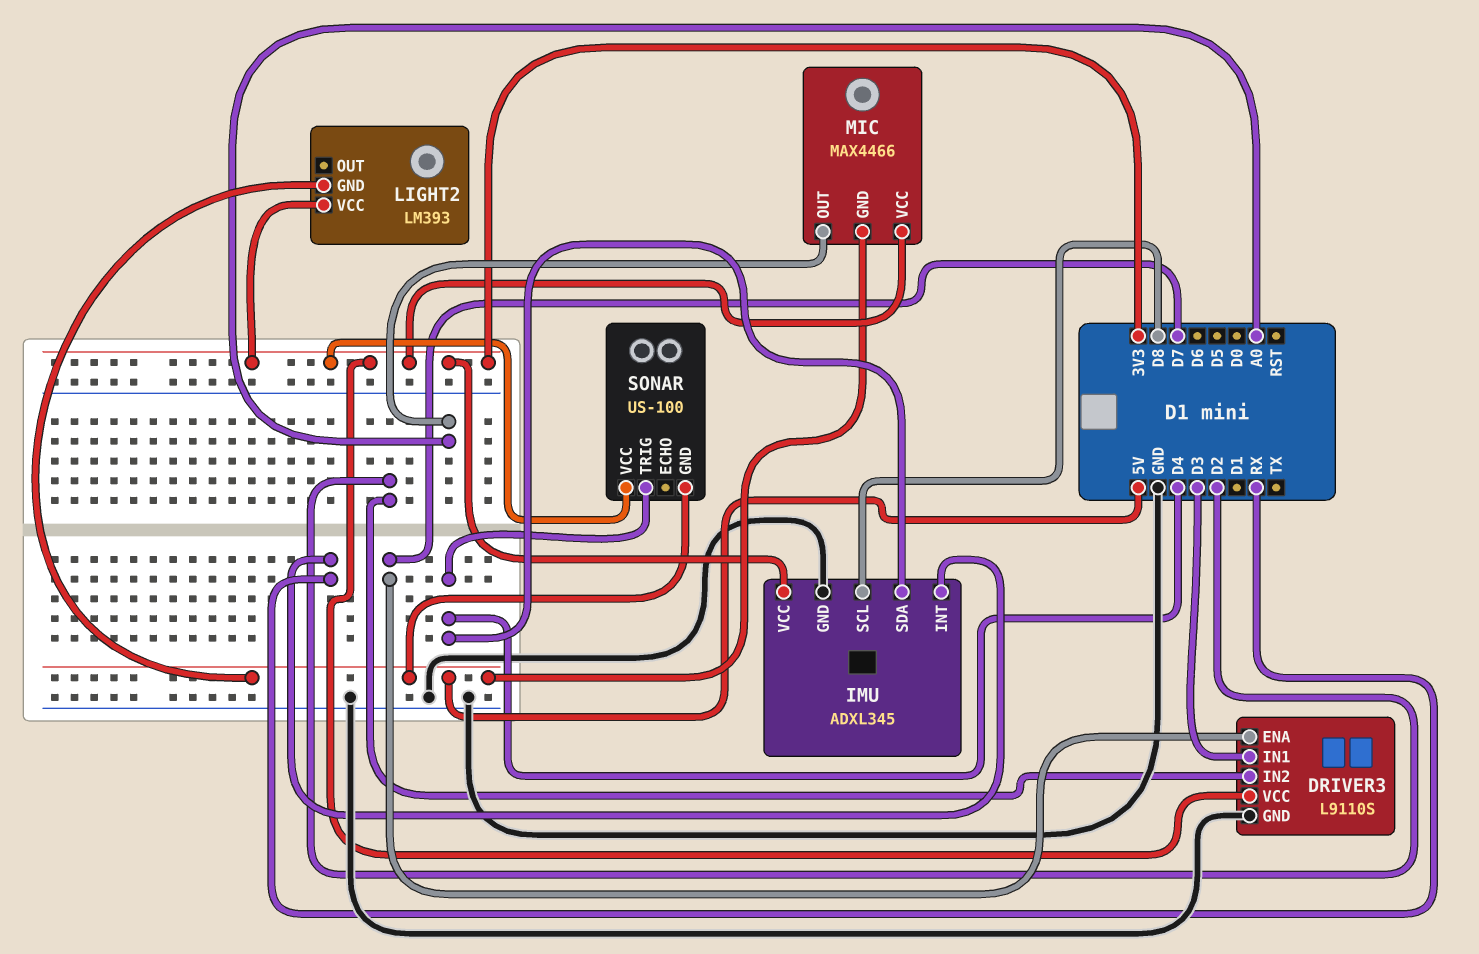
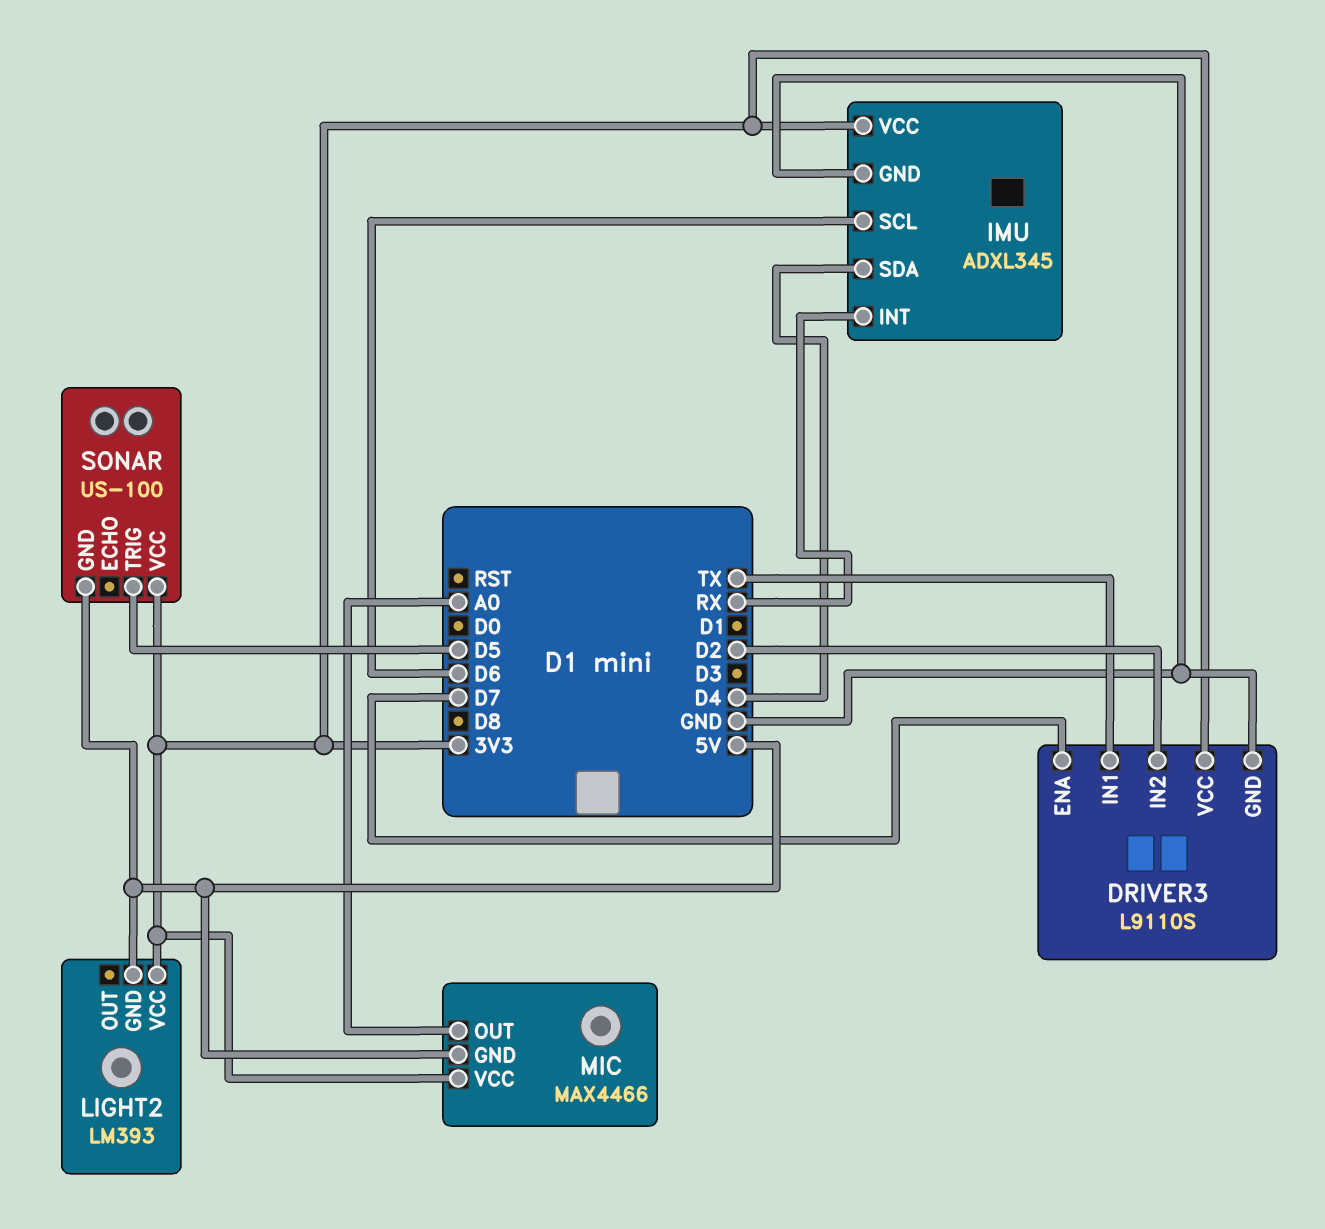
DRIVER3 pin IN1: D3 -> TX
IMU pin SCL: D8 -> D6
SONAR pin TRIG: D4 -> D5

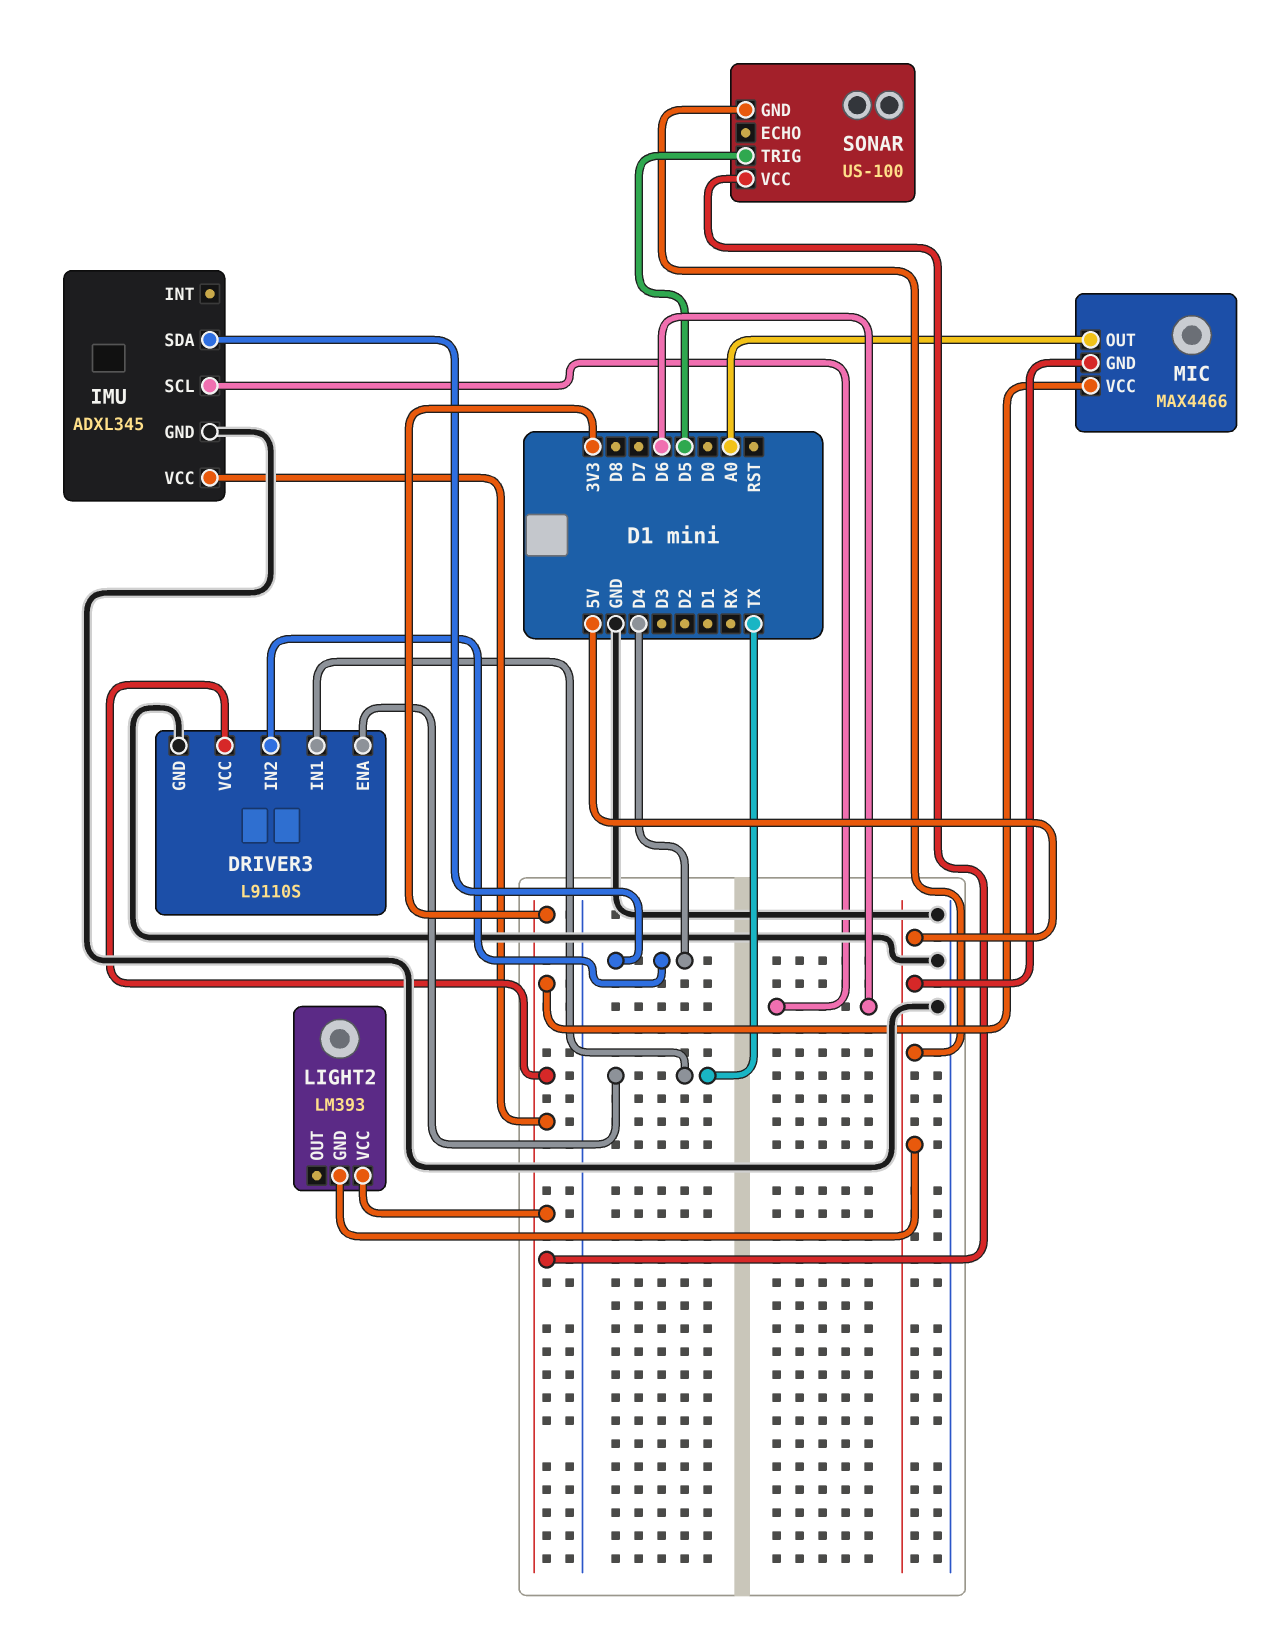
DRIVER3 pin ENA: D7 -> TX
DRIVER3 pin IN2: D2 -> D4
IMU pin INT: RX -> none

